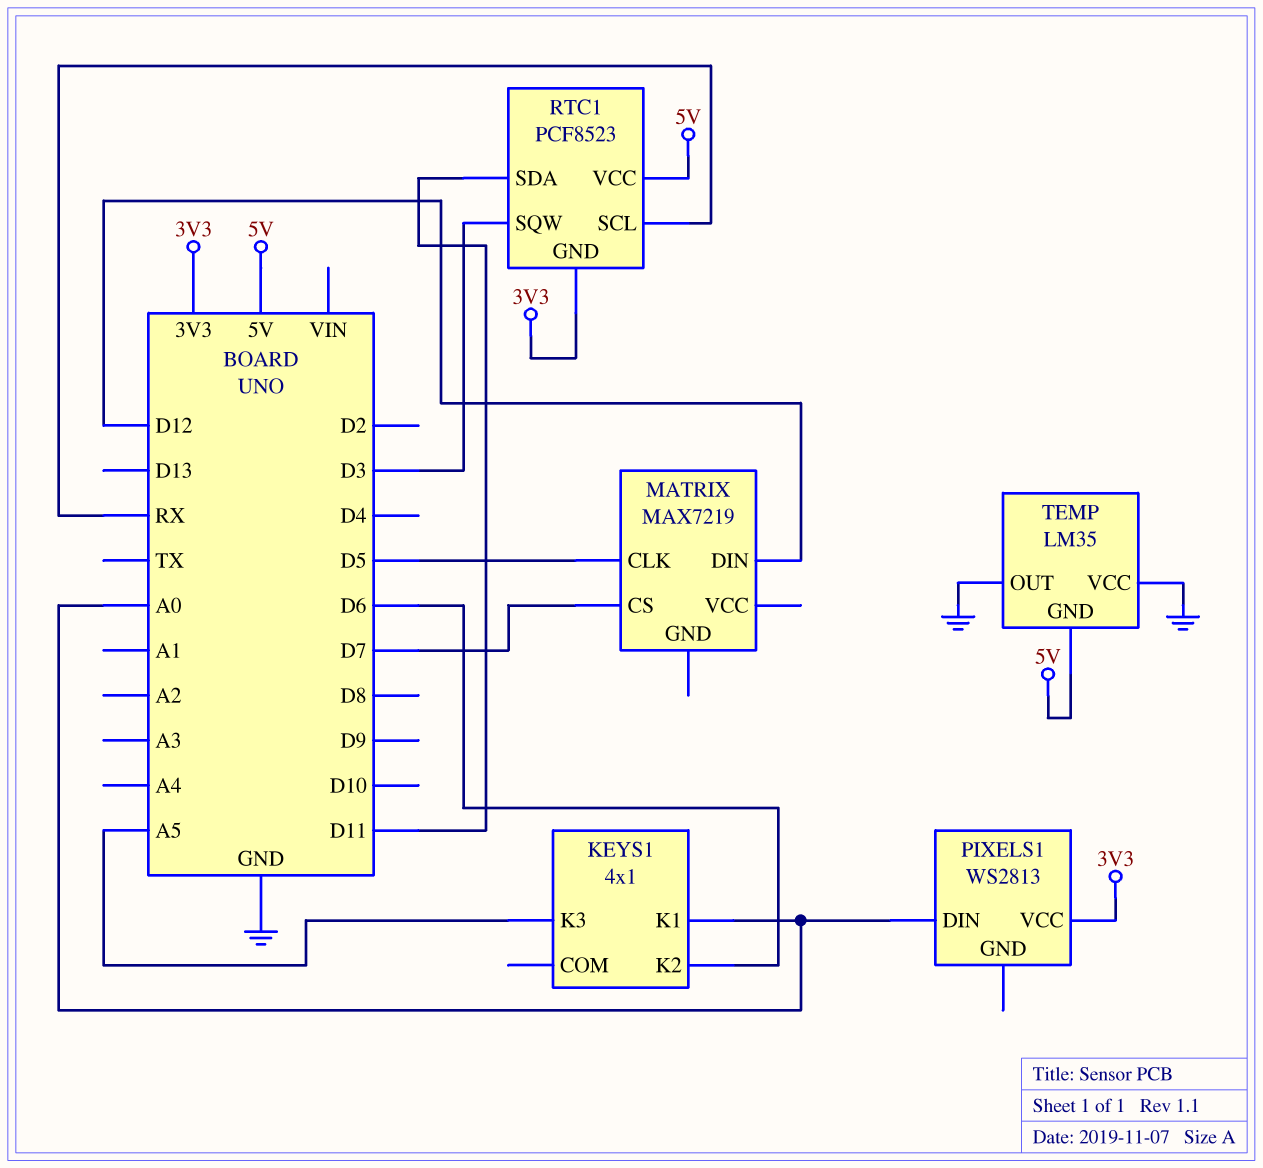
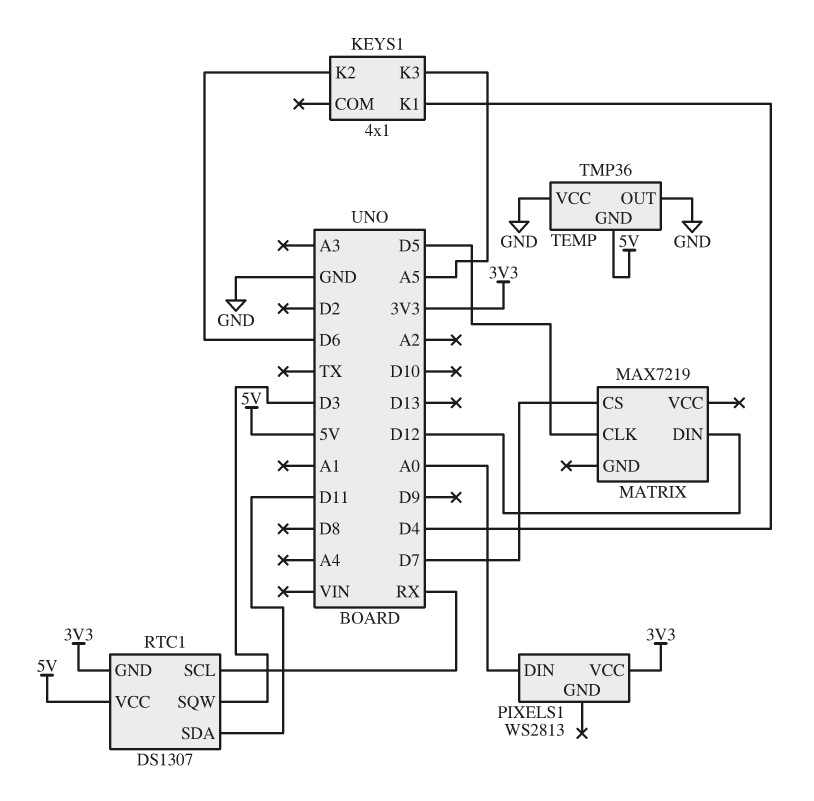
KEYS1 pin K1: A0 -> D4
RTC1: PCF8523 -> DS1307
TEMP: LM35 -> TMP36

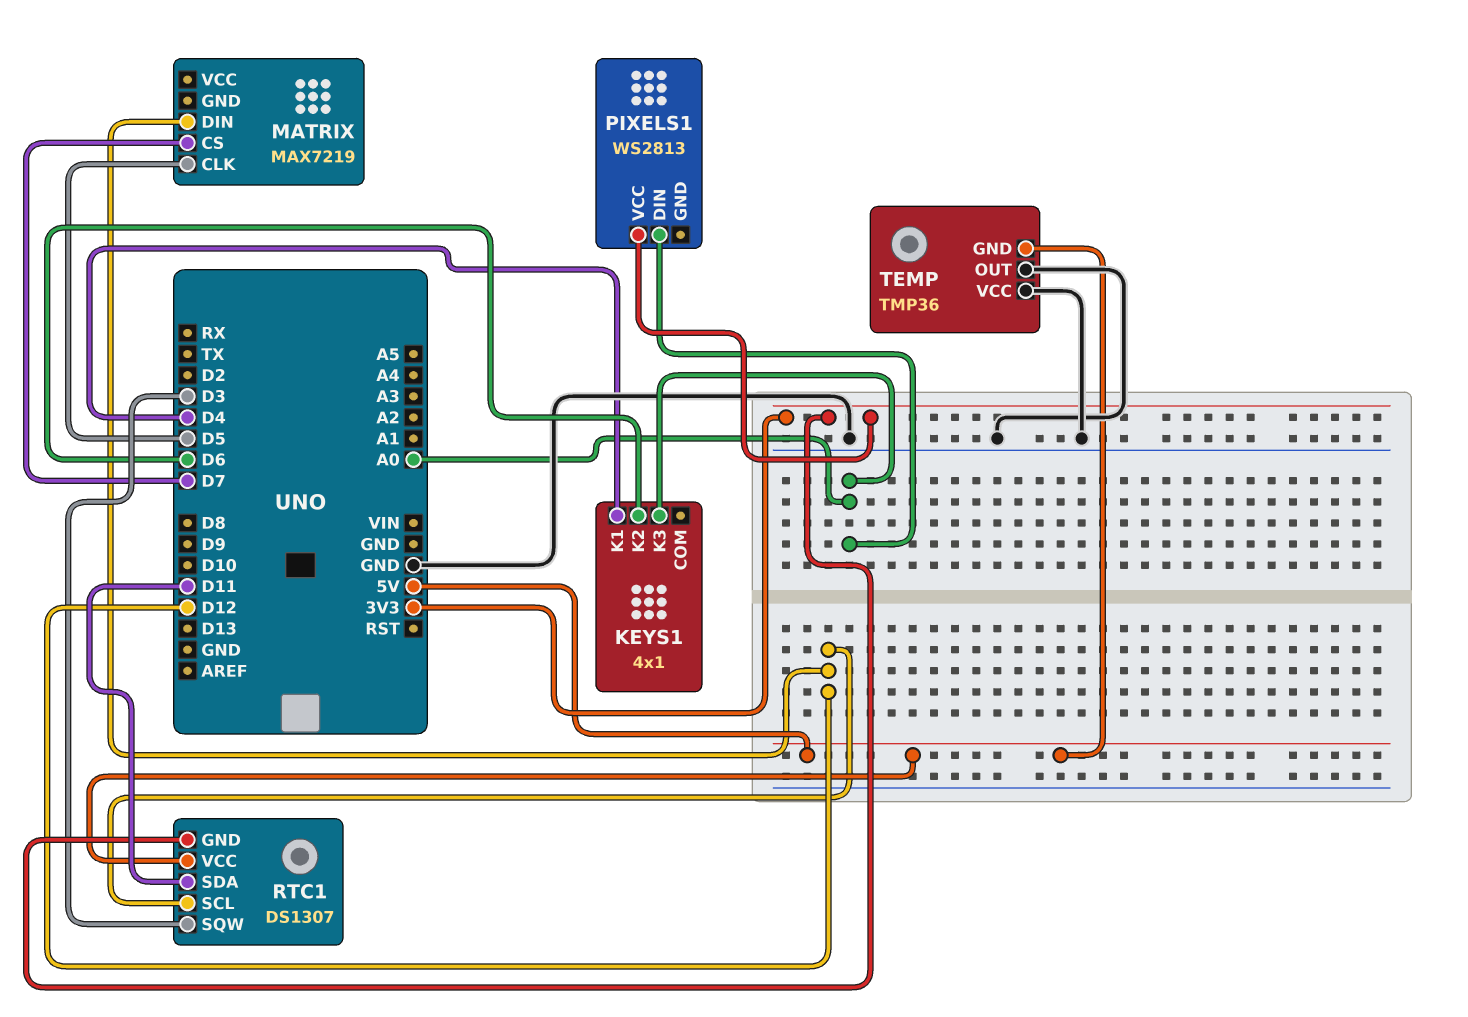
KEYS1 pin K3: A5 -> A0
RTC1 pin SCL: RX -> D12

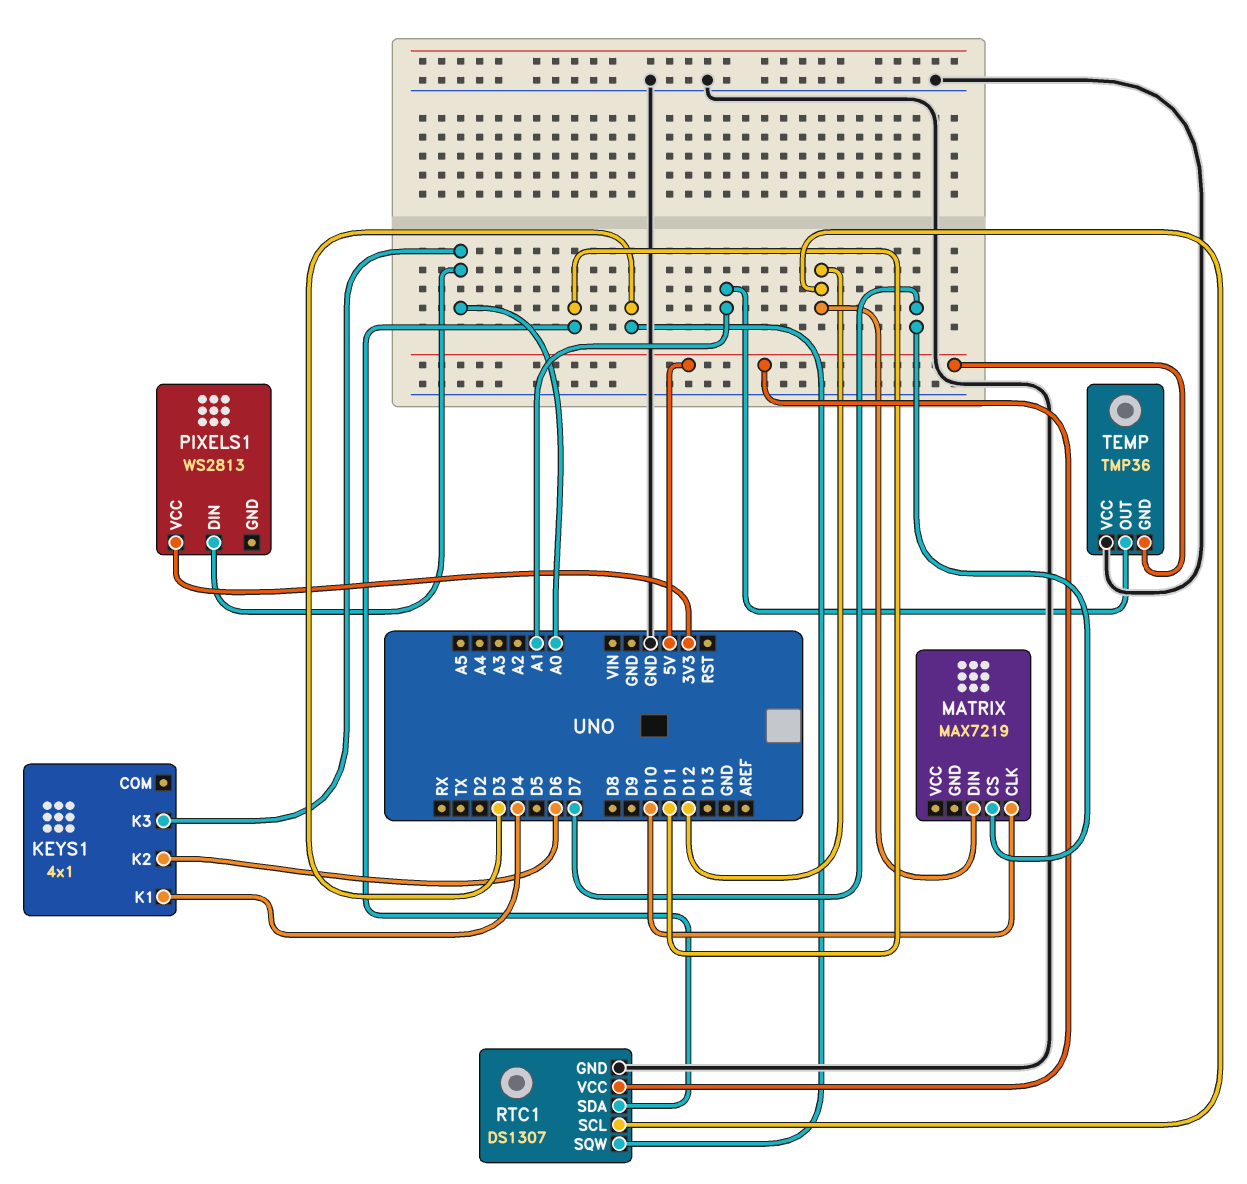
MATRIX pin CLK: D5 -> D10
RTC1 pin GND: 3V3 -> GND
TEMP pin OUT: GND -> A1

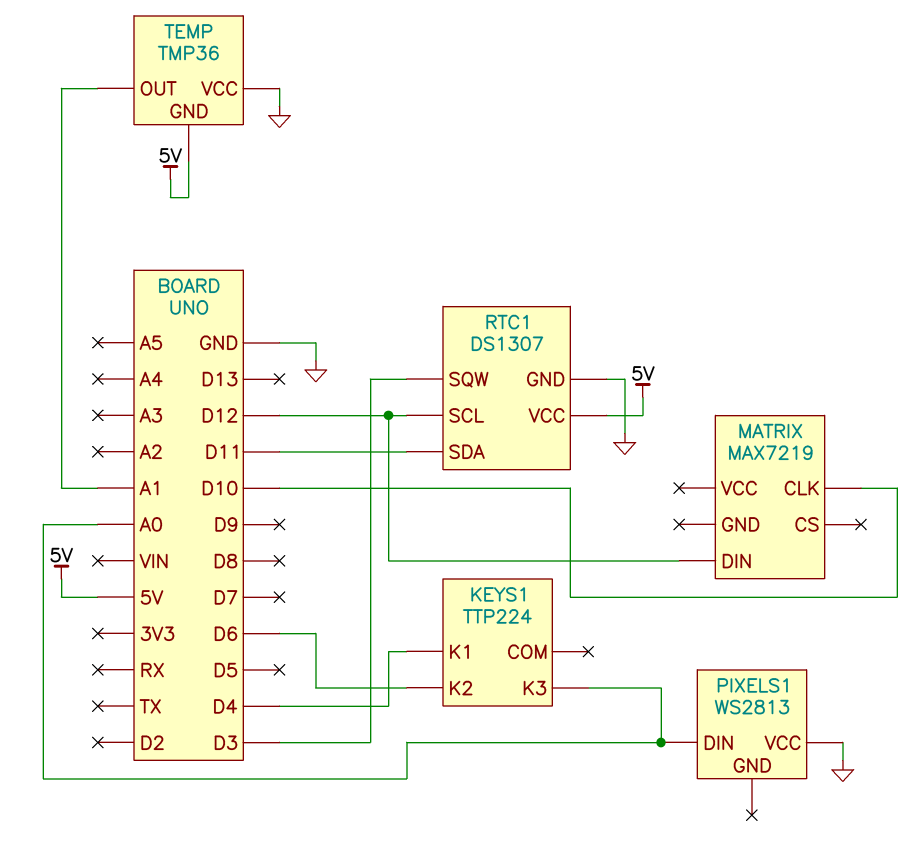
KEYS1: 4x1 -> TTP224
MATRIX pin CS: D7 -> none
PIXELS1 pin VCC: 3V3 -> GND

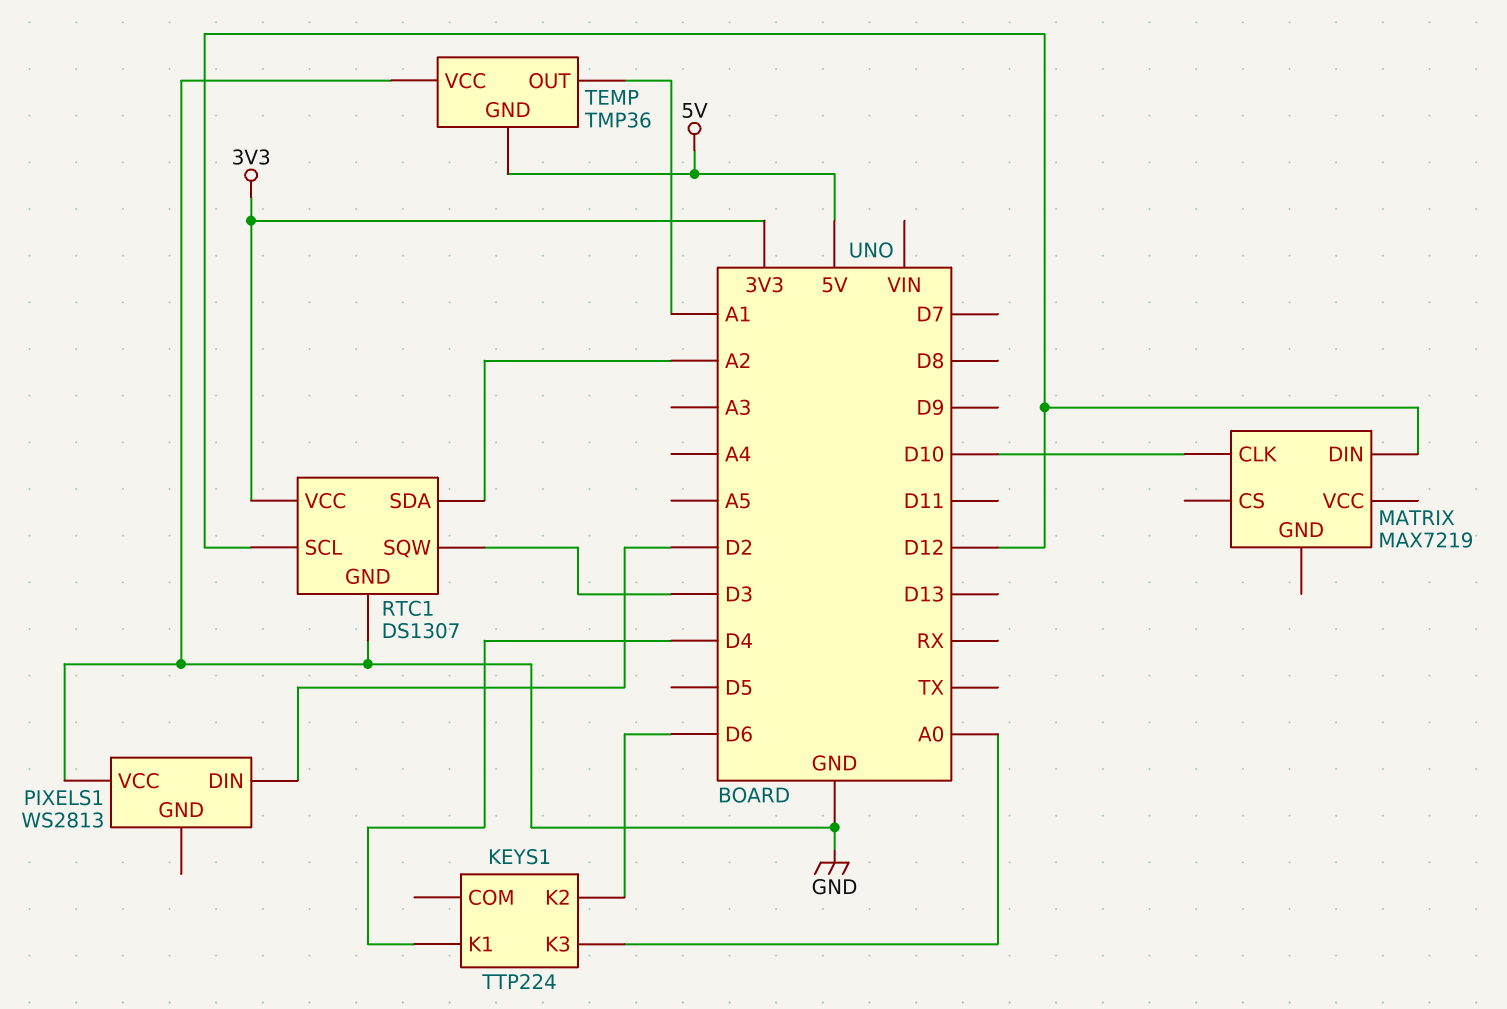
PIXELS1 pin DIN: A0 -> D2
RTC1 pin SDA: D11 -> A2
RTC1 pin VCC: 5V -> 3V3

